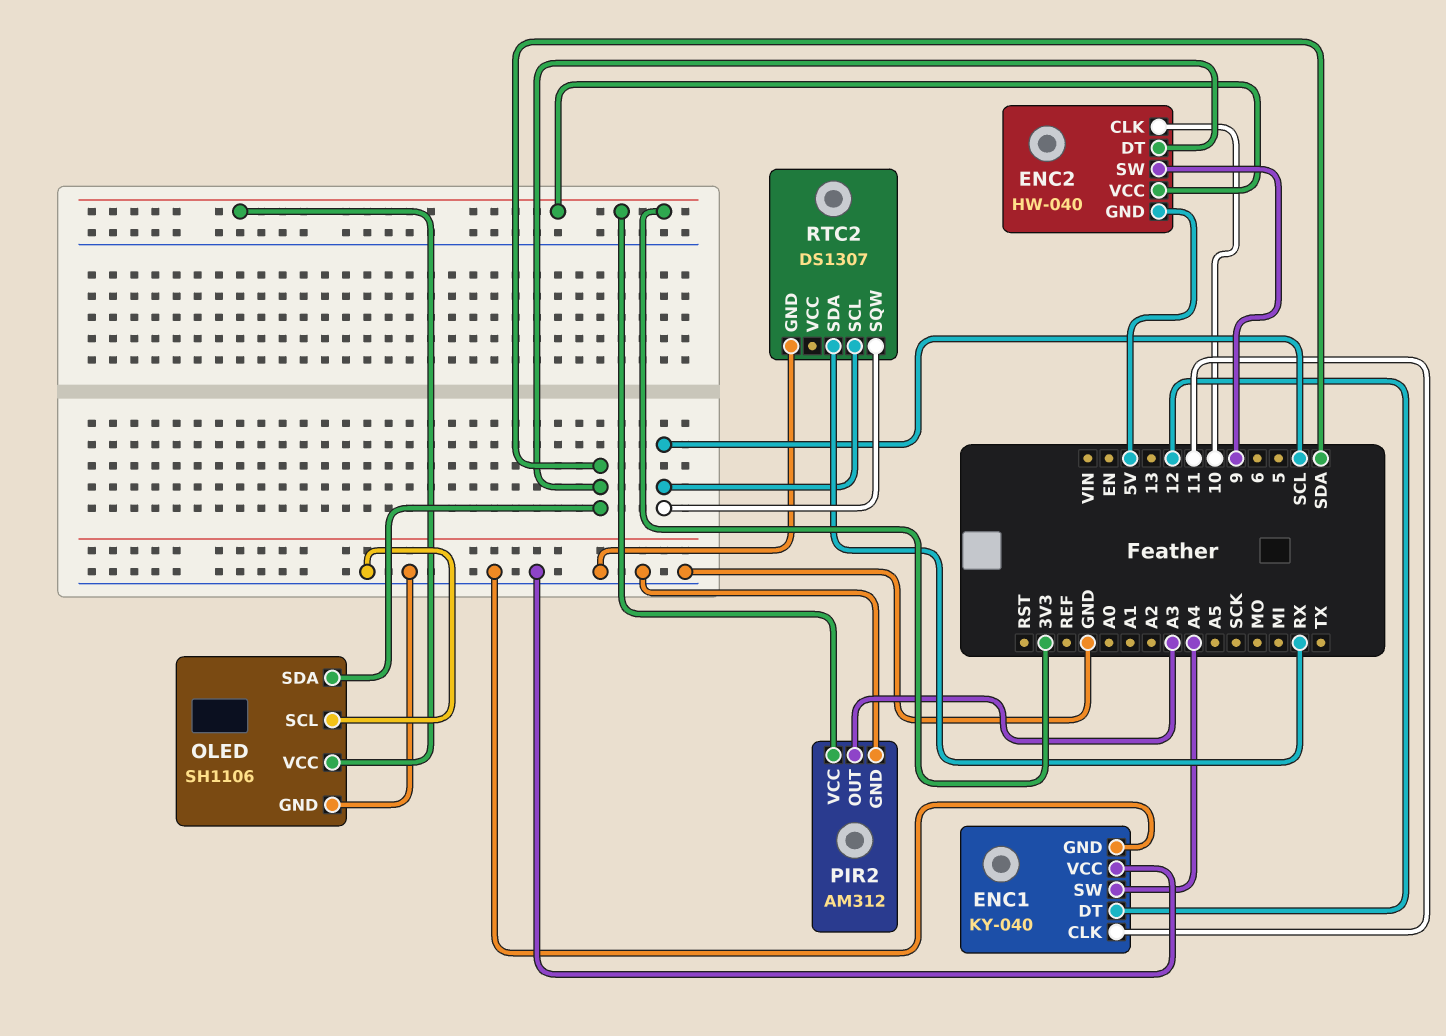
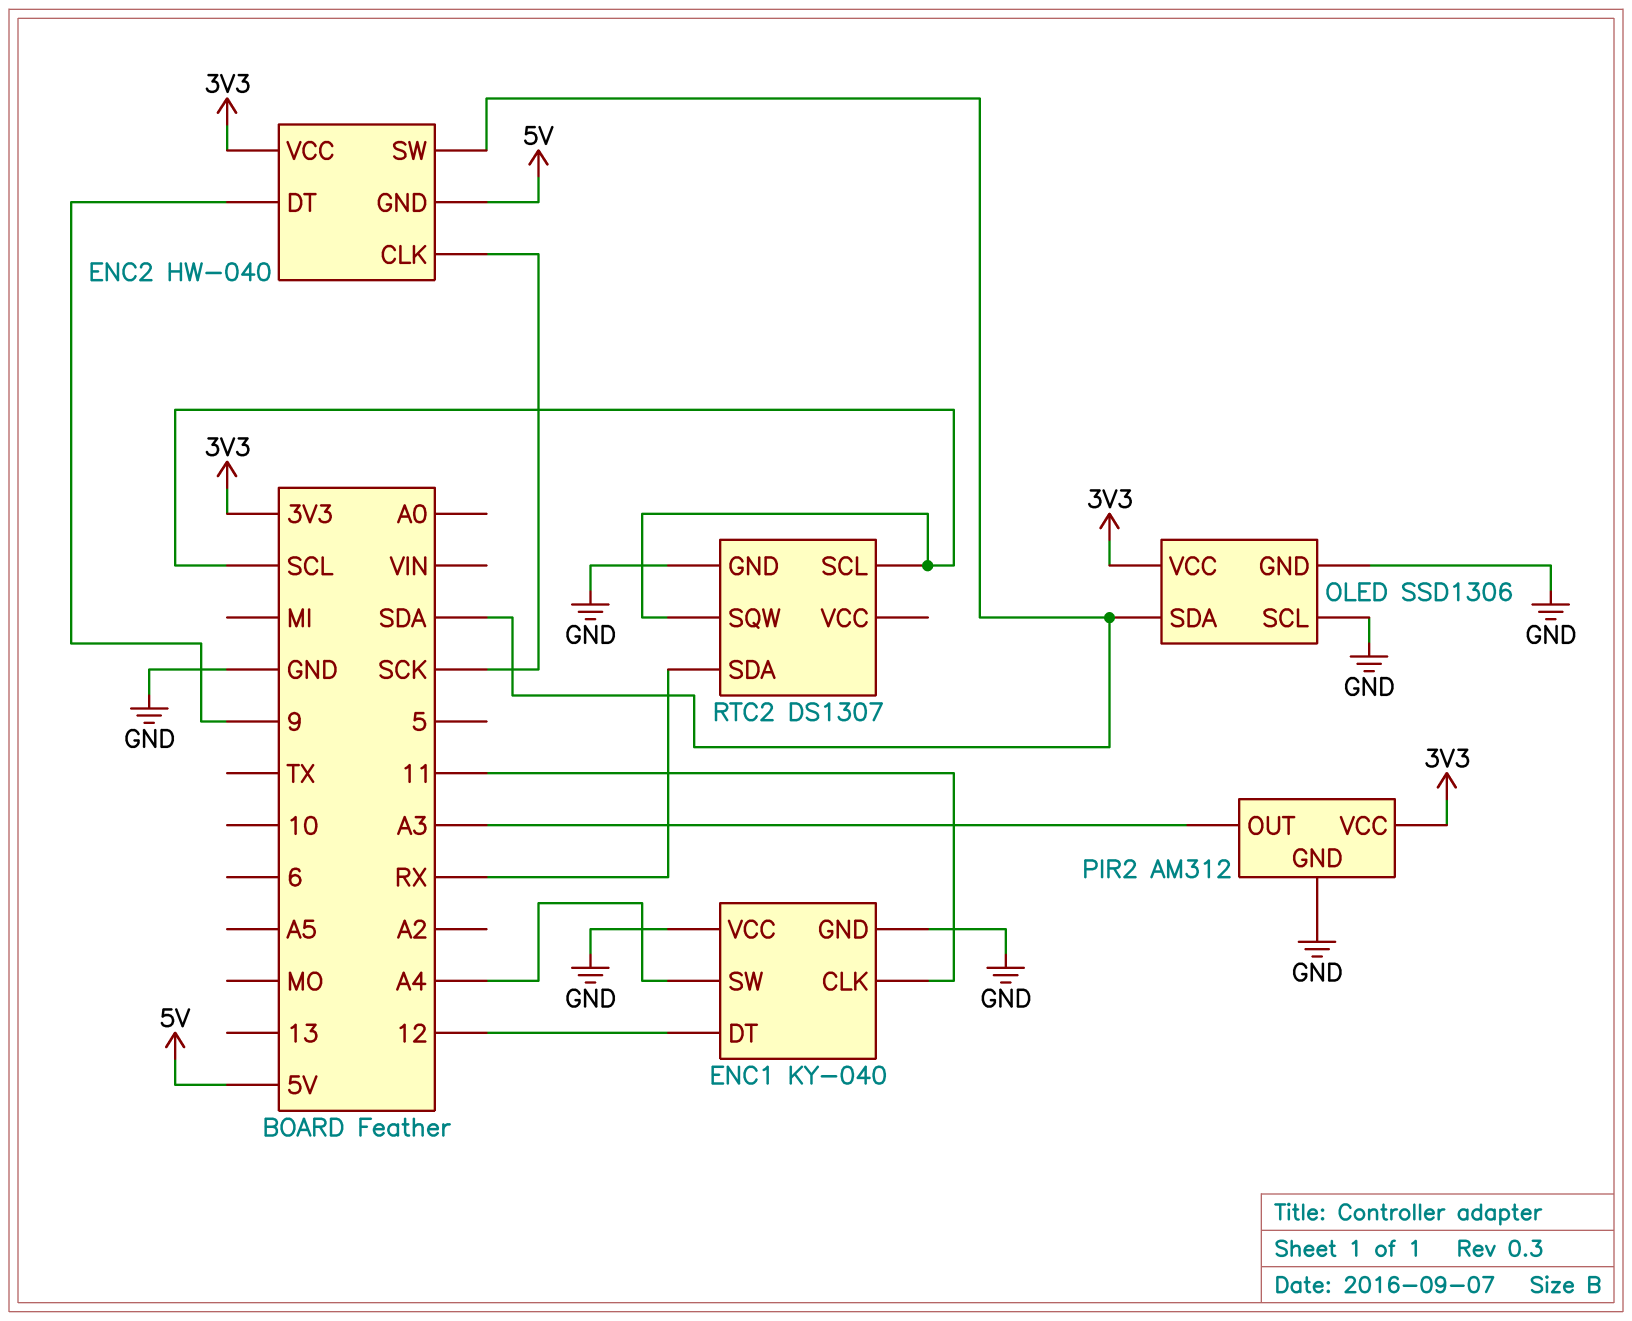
ENC2 pin CLK: 10 -> SCK
ENC2 pin DT: SDA -> 9
ENC2 pin SW: 9 -> SDA
OLED: SH1106 -> SSD1306

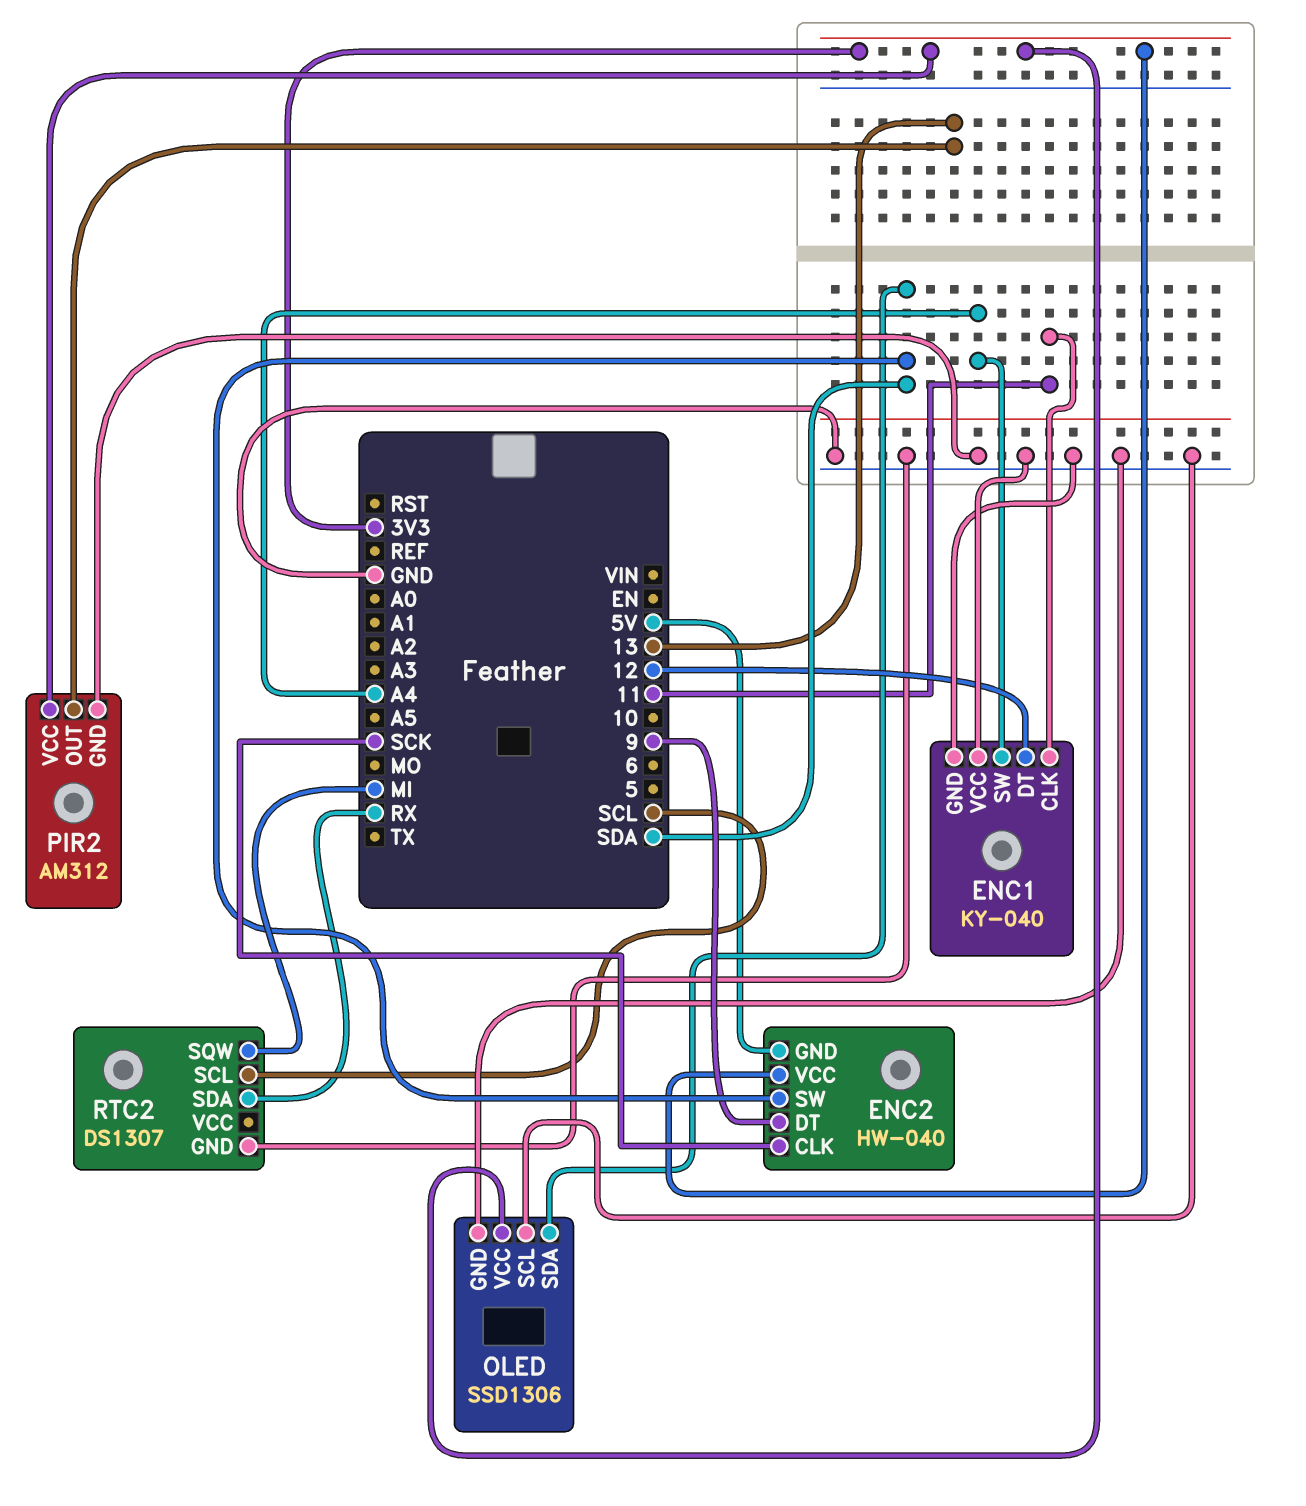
PIR2 pin OUT: A3 -> 13
RTC2 pin SQW: SCL -> MI

